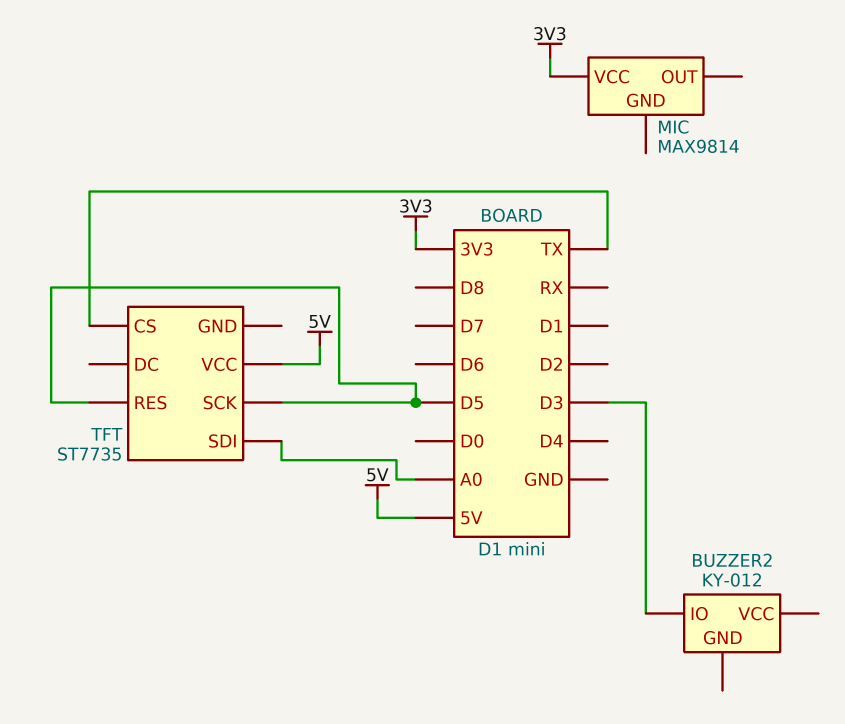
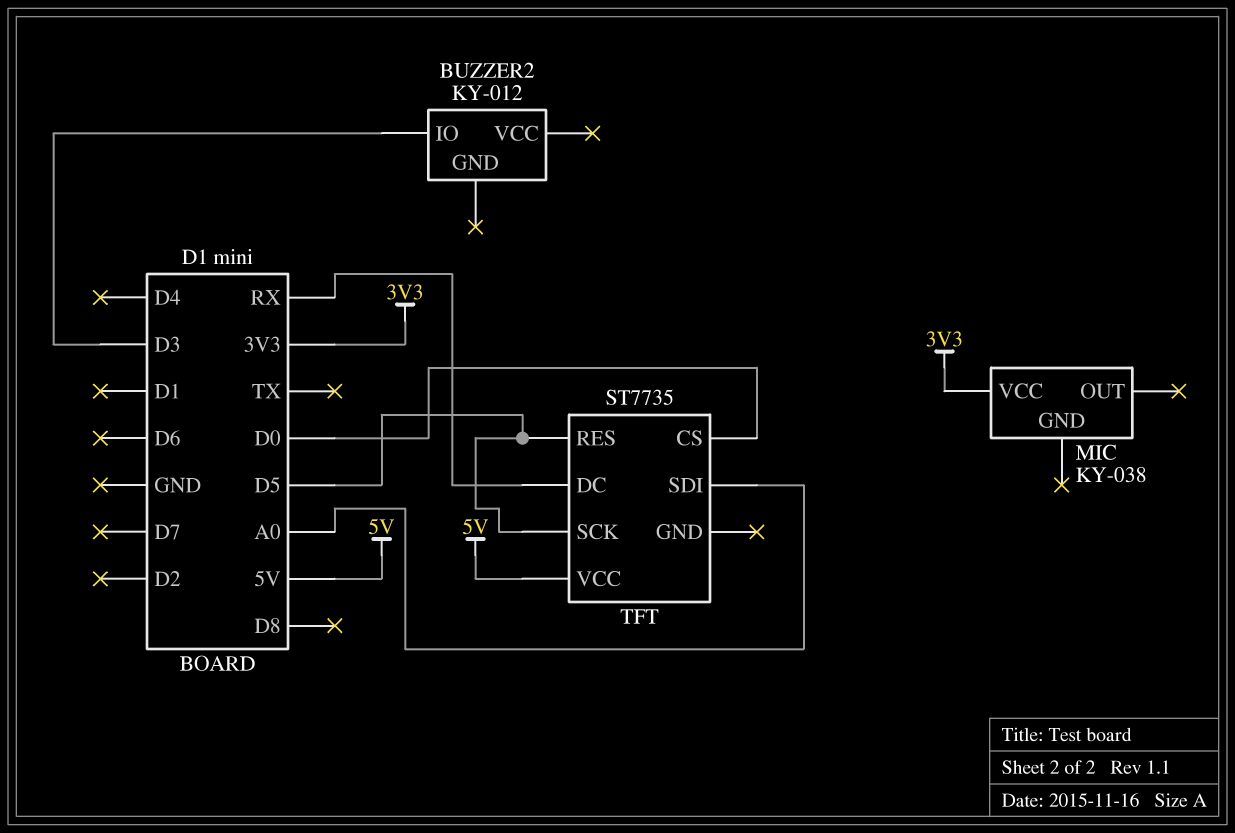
MIC: MAX9814 -> KY-038
TFT pin CS: TX -> D0
TFT pin DC: none -> RX

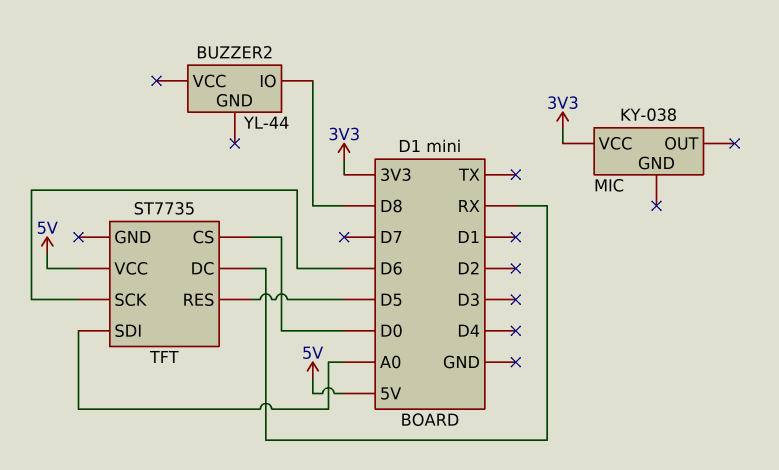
BUZZER2: KY-012 -> YL-44
BUZZER2 pin IO: D3 -> D8
TFT pin SCK: D5 -> D6

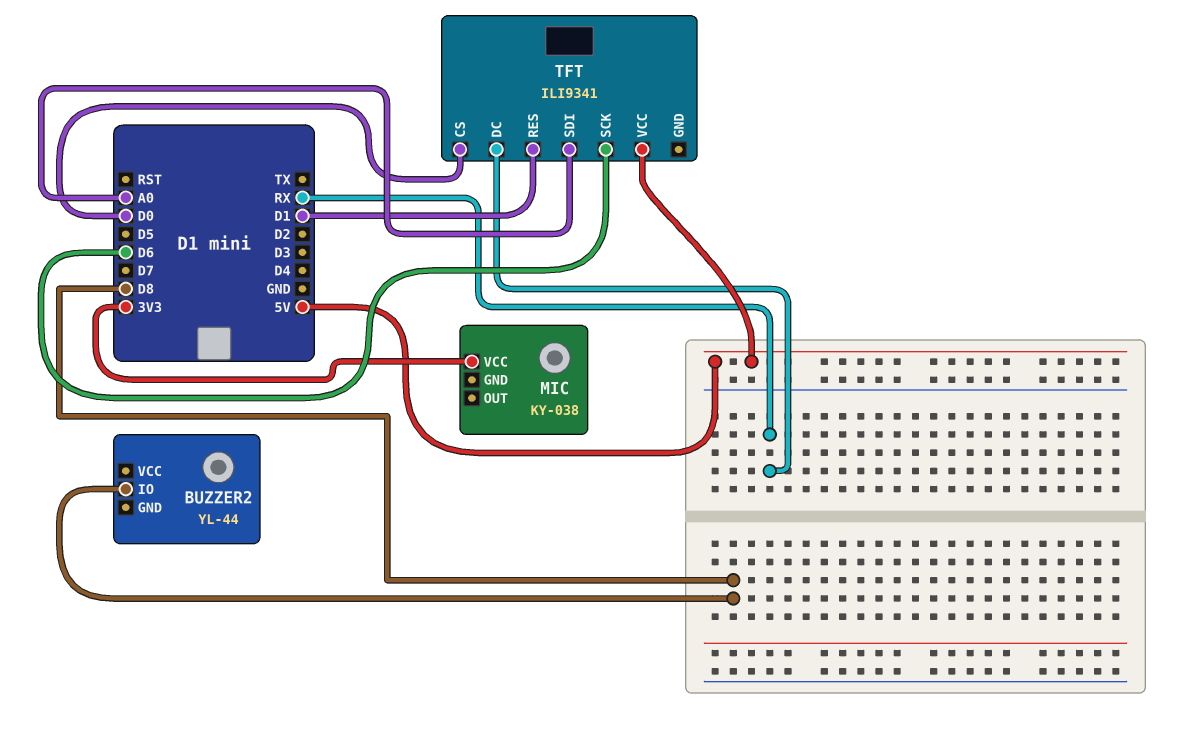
TFT: ST7735 -> ILI9341
TFT pin RES: D5 -> D1

